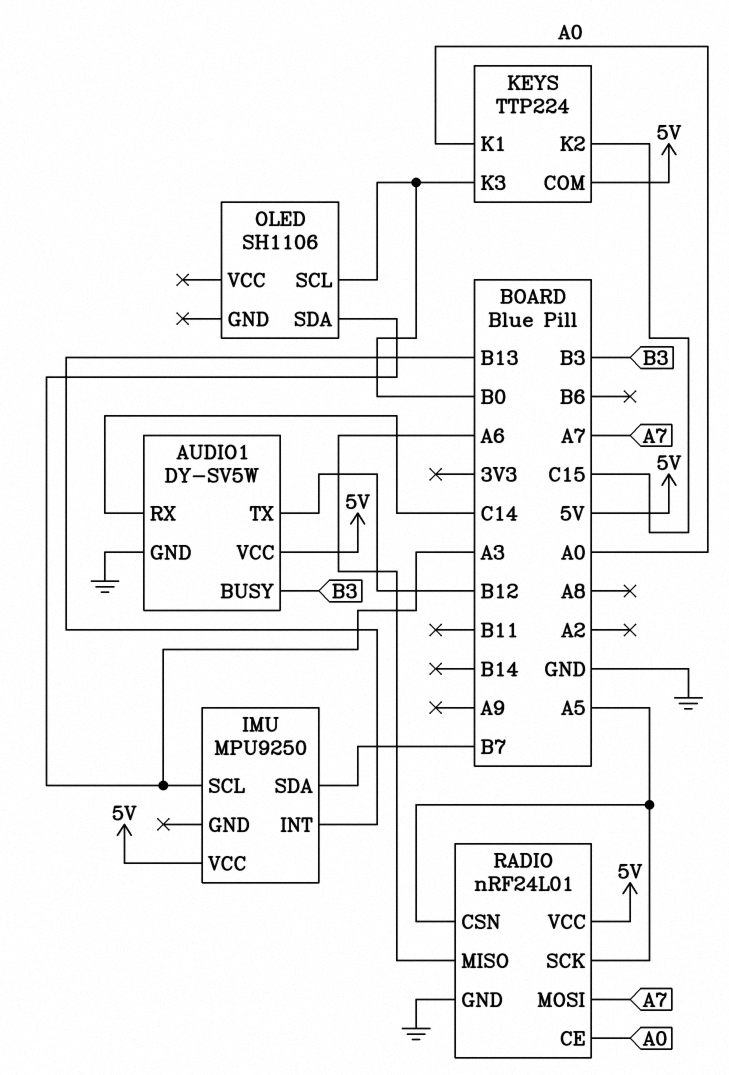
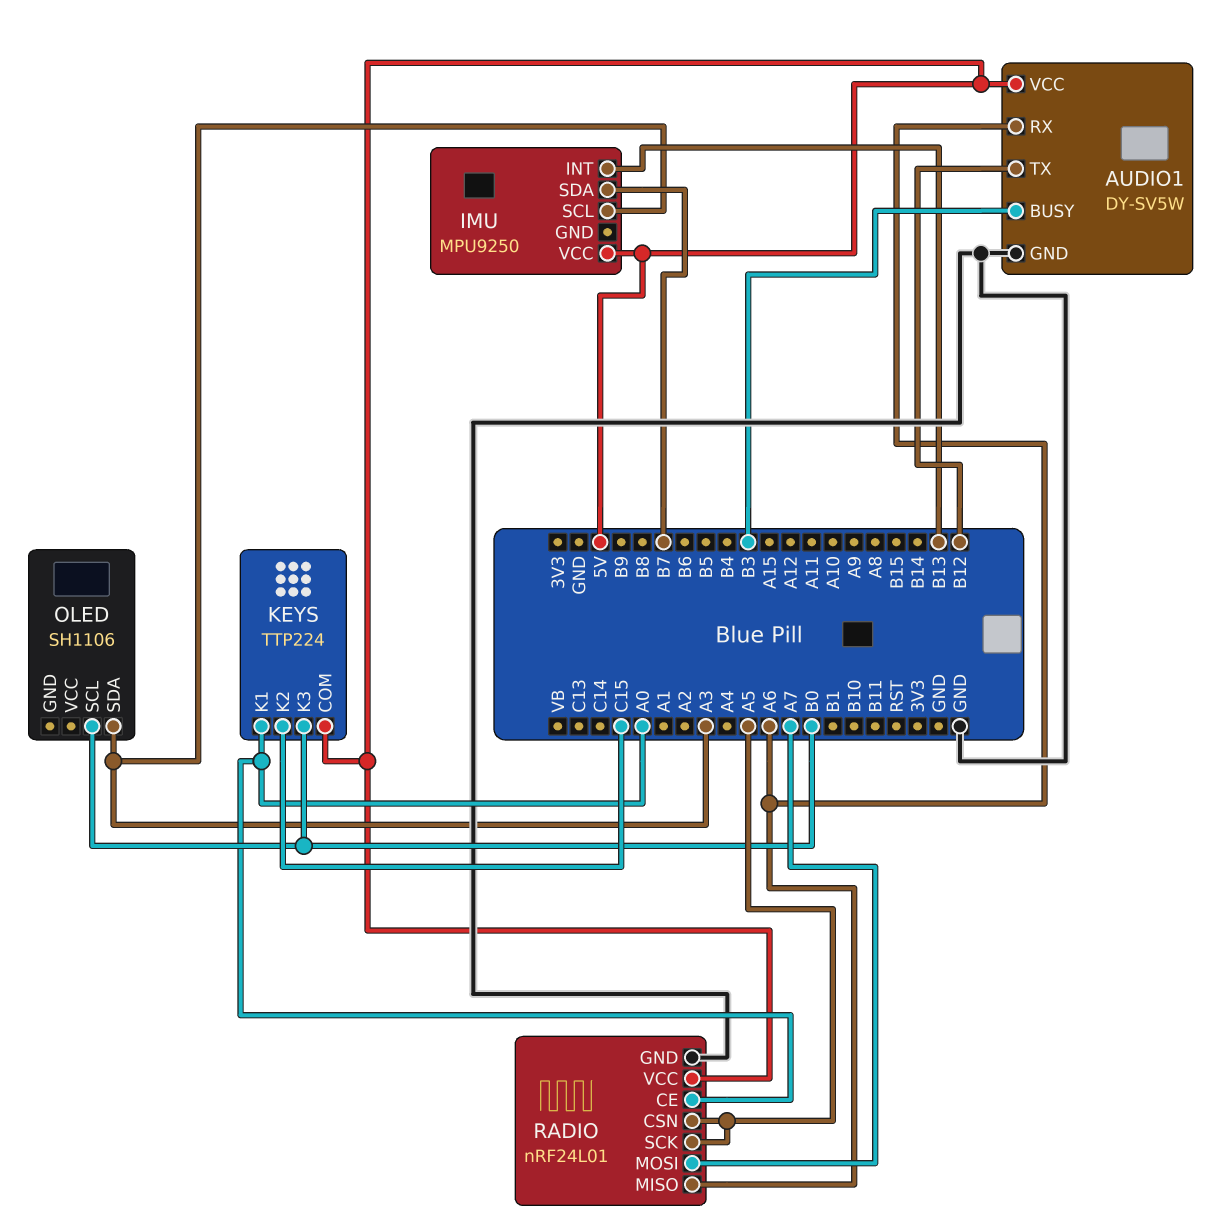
AUDIO1 pin RX: C14 -> A6

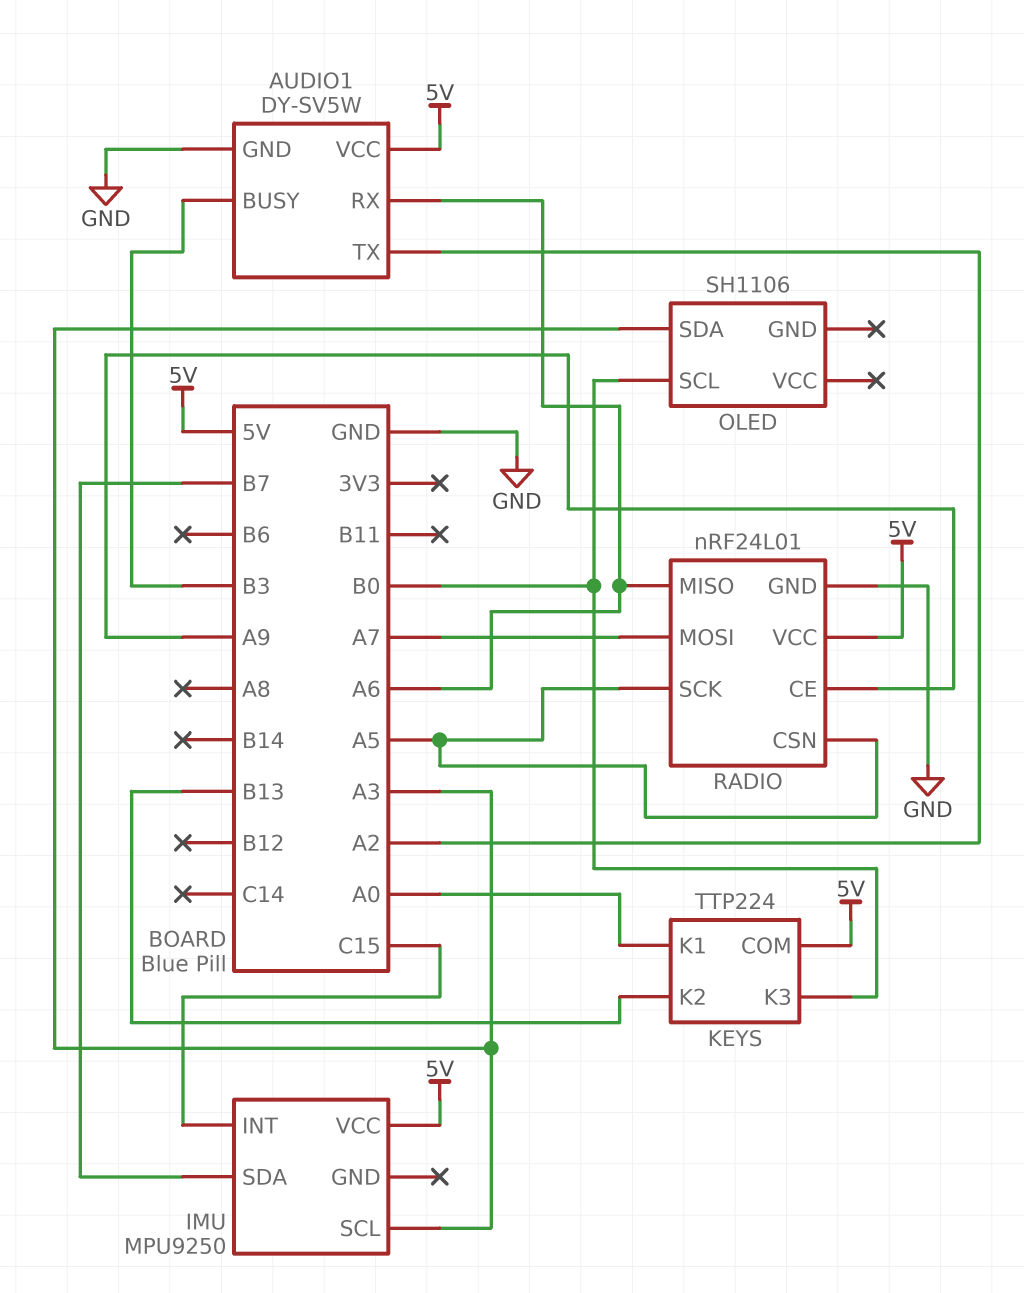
AUDIO1 pin TX: B12 -> A2
IMU pin INT: B13 -> C15
KEYS pin K2: C15 -> B13
RADIO pin CE: A0 -> A9

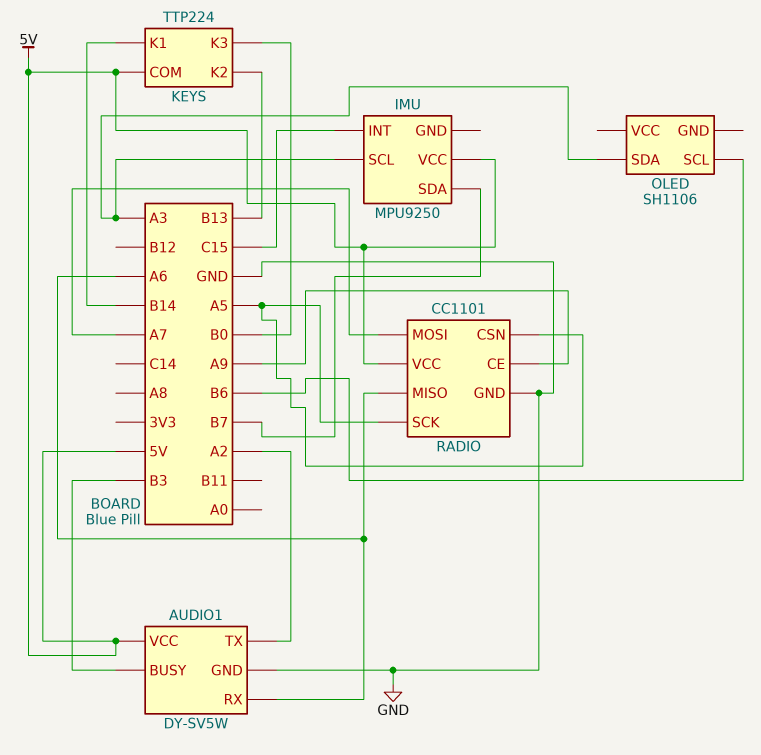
KEYS pin K1: A0 -> B14
OLED pin SCL: B0 -> B6
RADIO: nRF24L01 -> CC1101

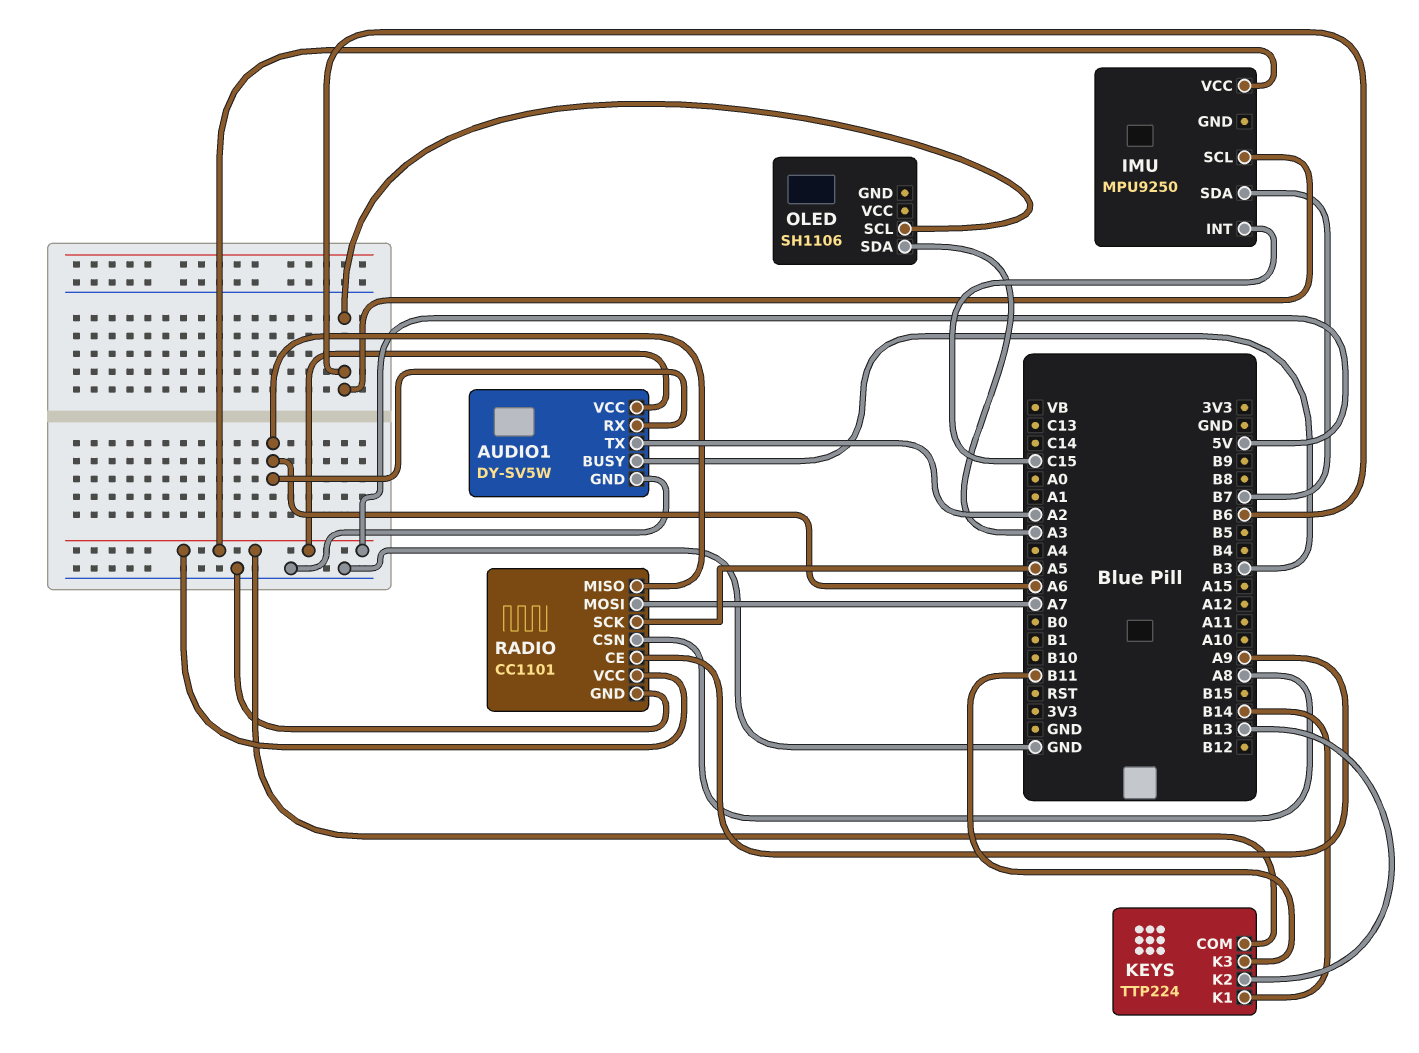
IMU pin SCL: A3 -> B6
KEYS pin K3: B0 -> B11
RADIO pin CSN: A5 -> A8

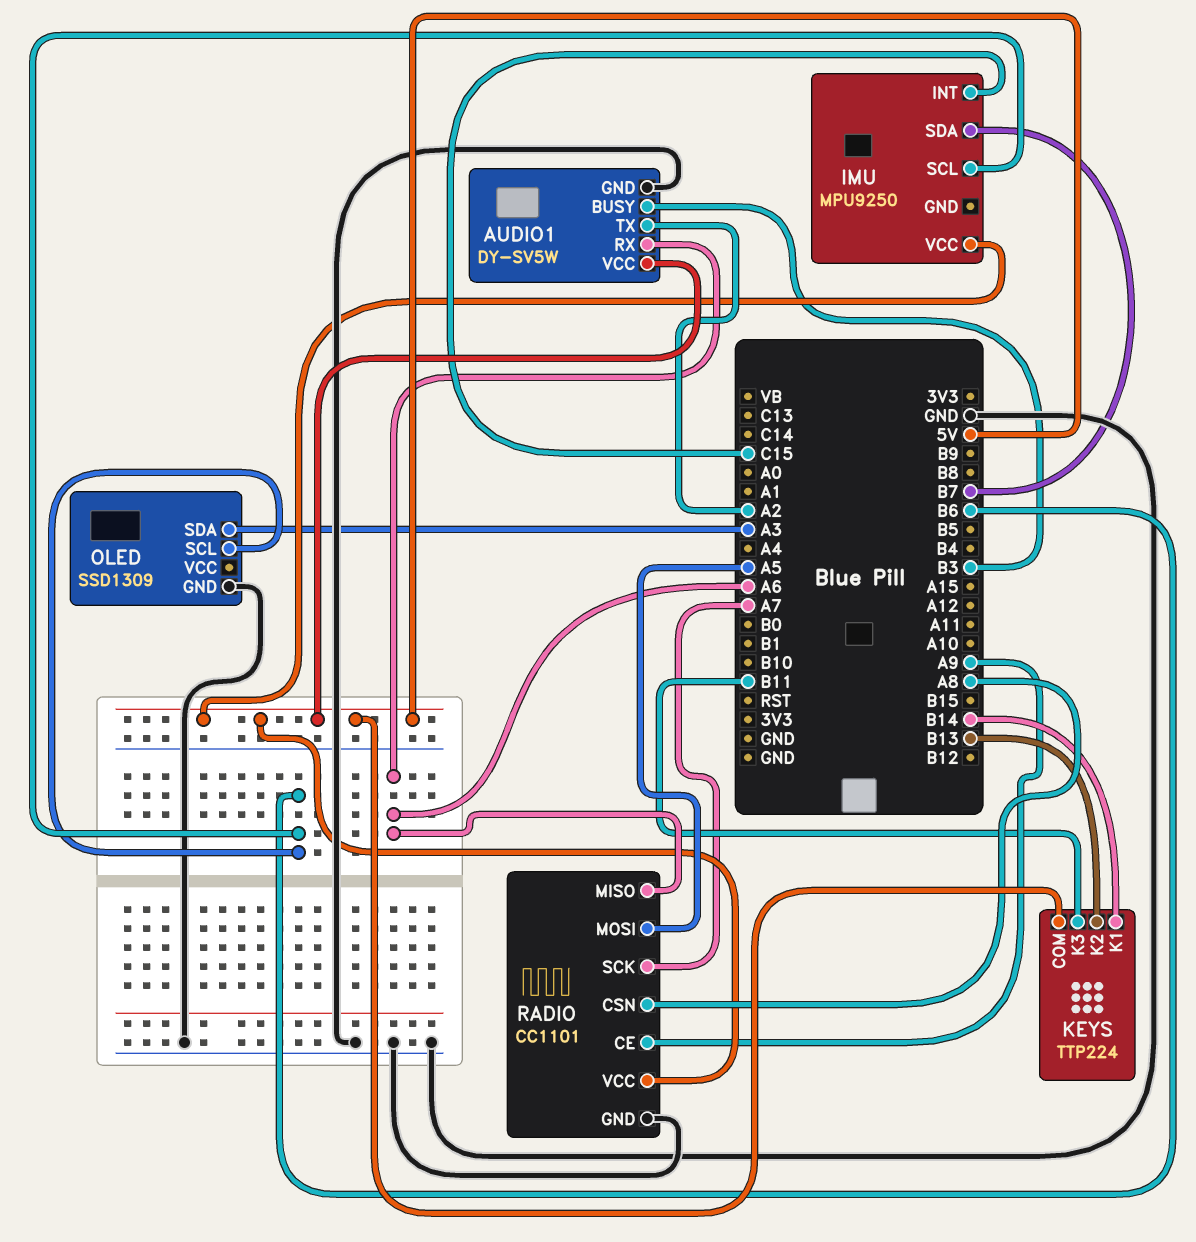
OLED: SH1106 -> SSD1309
OLED pin GND: none -> GND
RADIO pin MOSI: A7 -> A5
RADIO pin SCK: A5 -> A7

